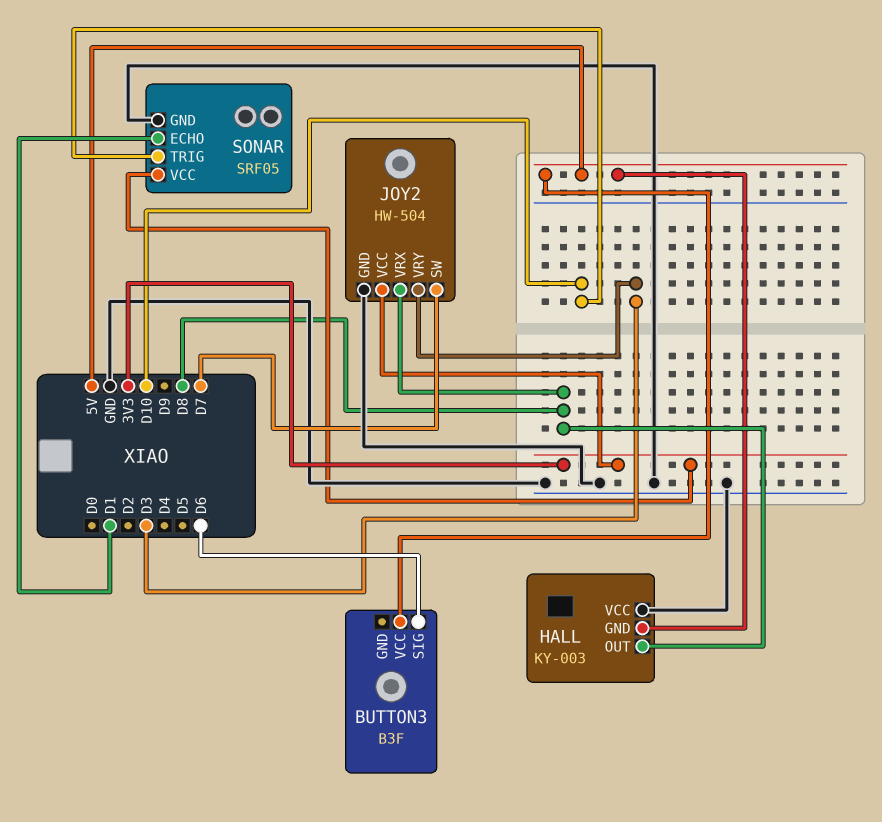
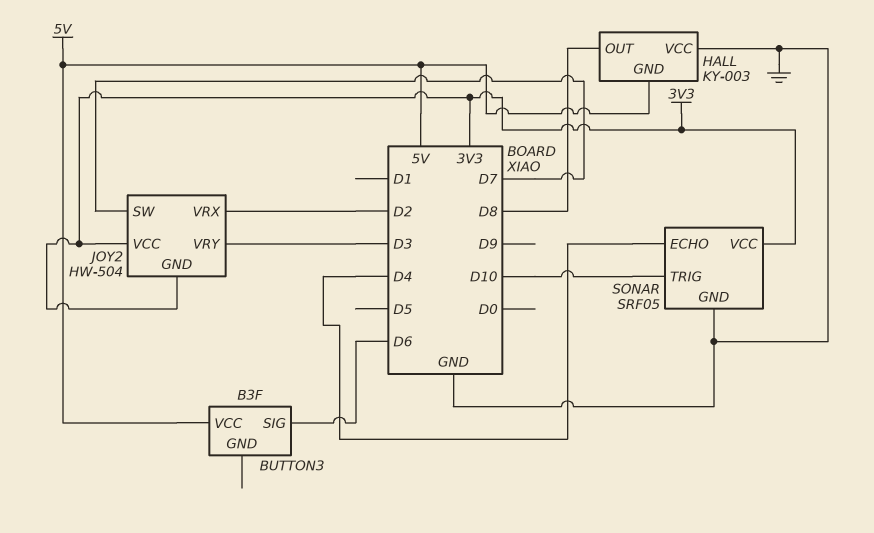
JOY2 pin GND: GND -> 3V3
JOY2 pin VRX: D8 -> D2
SONAR pin ECHO: D1 -> D4

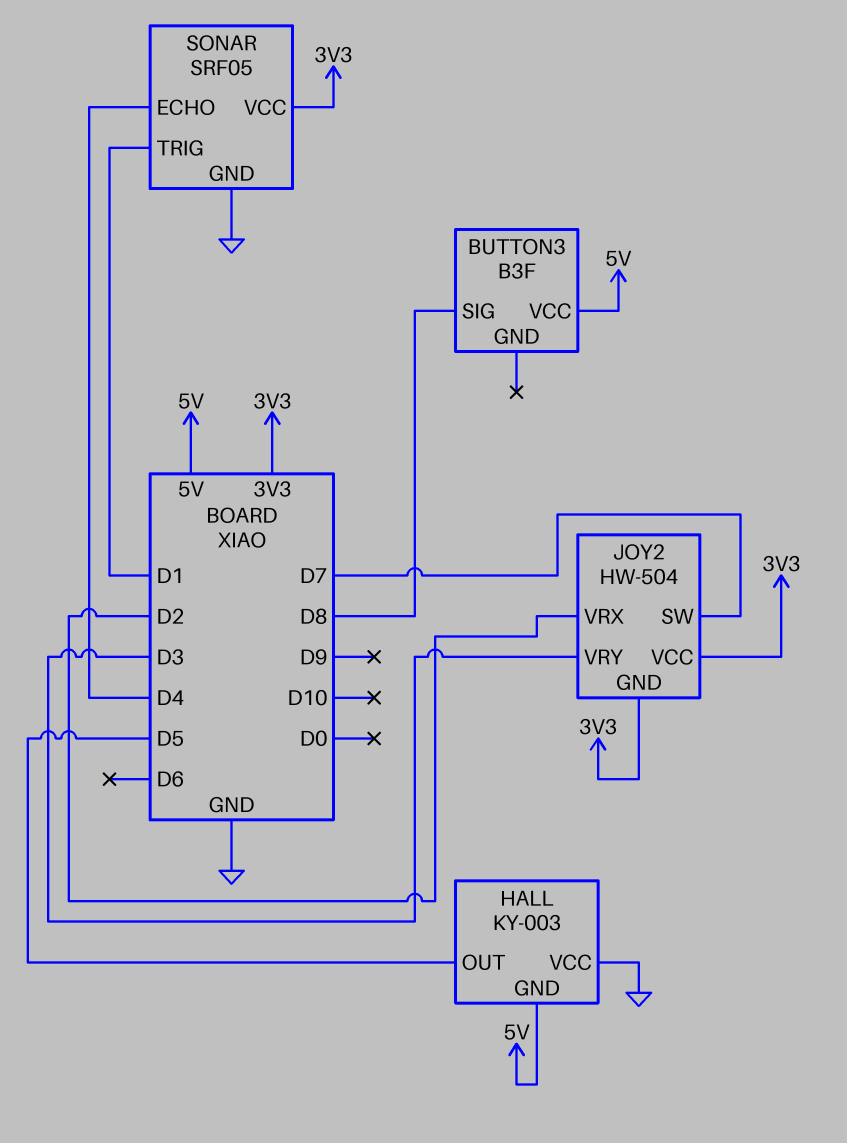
BUTTON3 pin SIG: D6 -> D8
HALL pin OUT: D8 -> D5
SONAR pin TRIG: D10 -> D1

